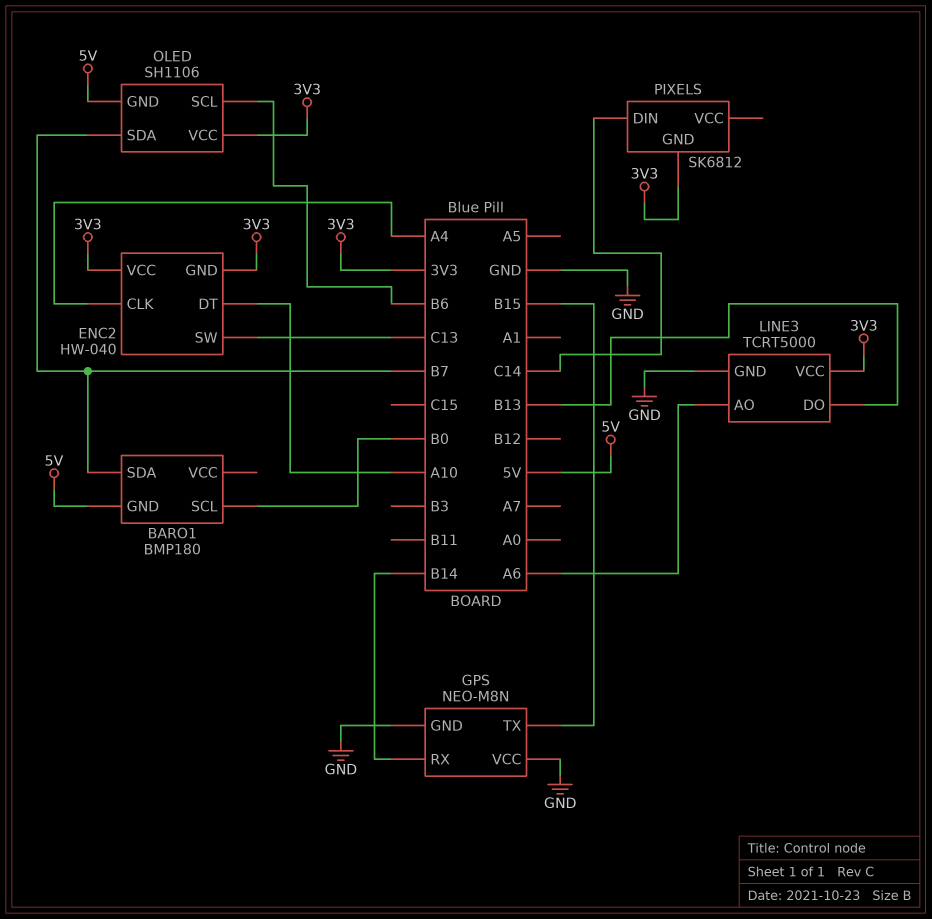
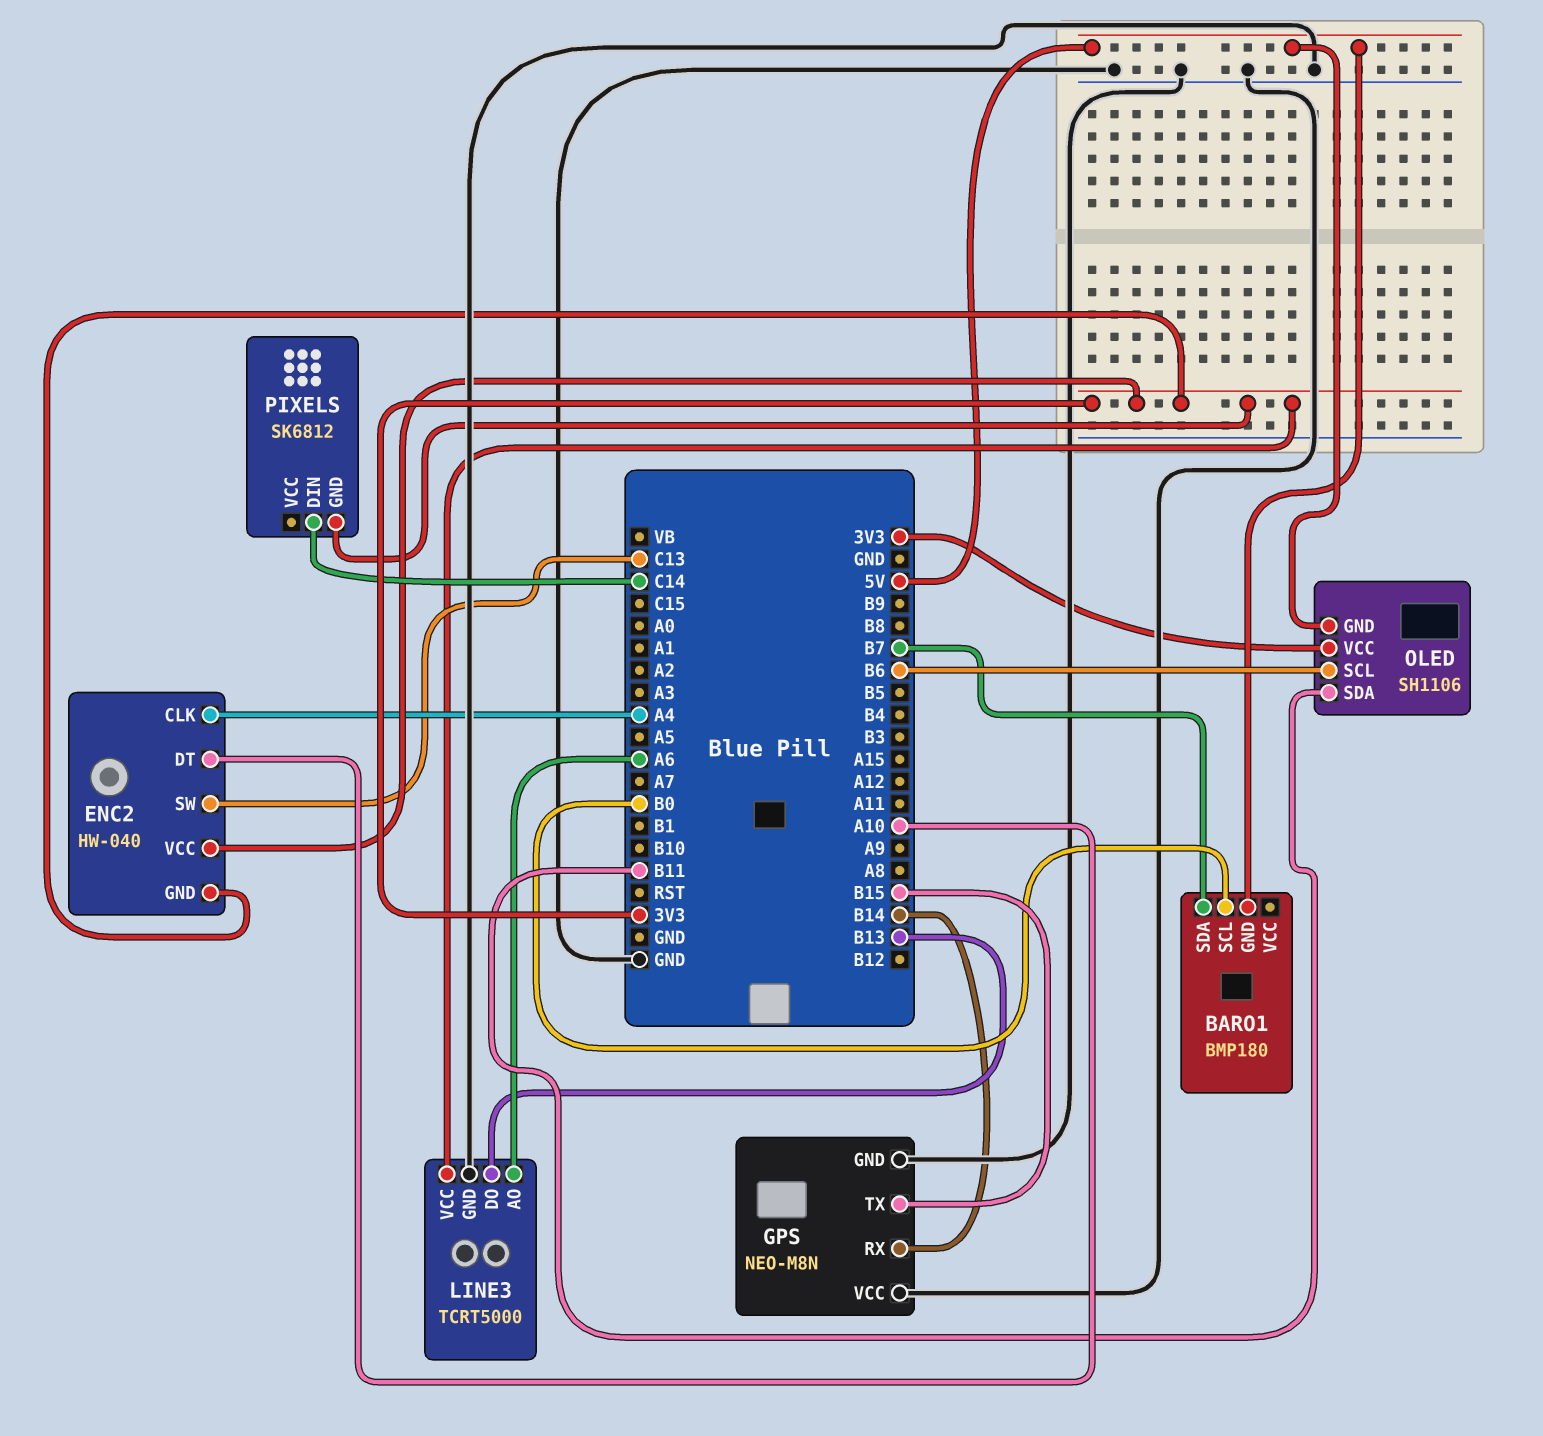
OLED pin SDA: B7 -> B11

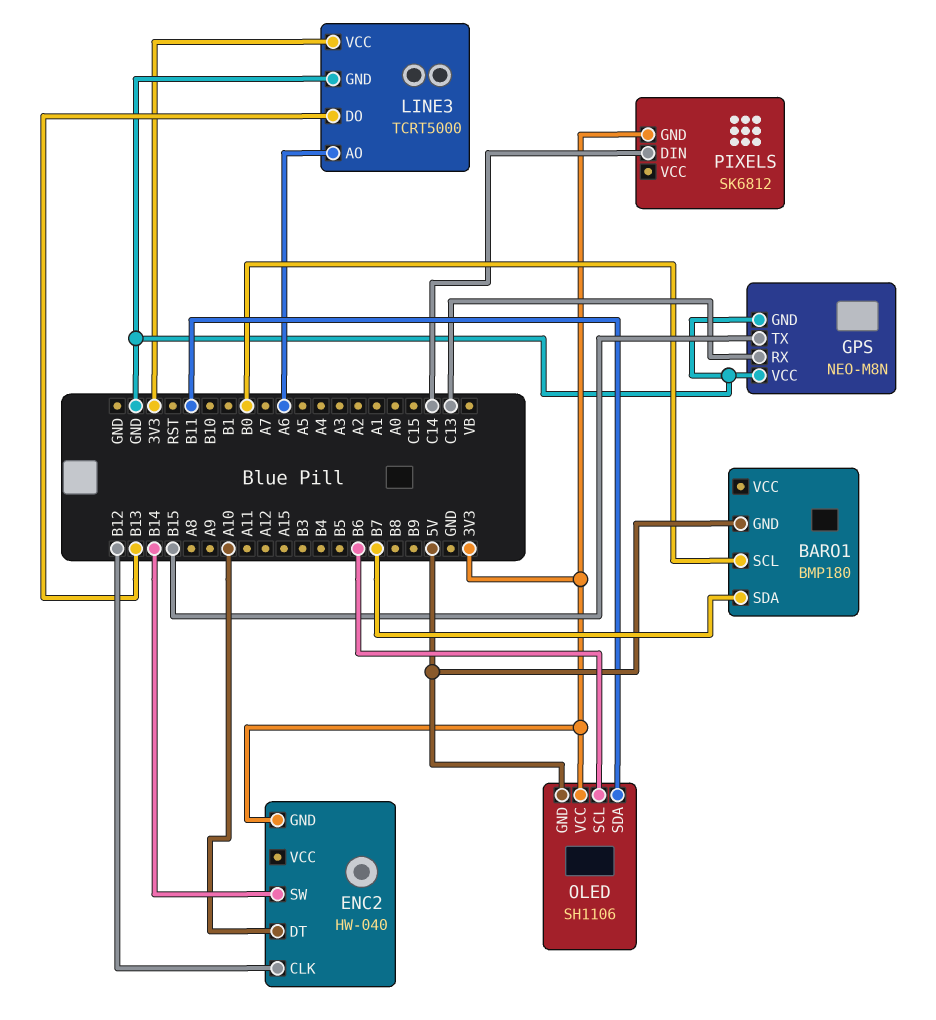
ENC2 pin CLK: A4 -> B12
ENC2 pin SW: C13 -> B14
ENC2 pin VCC: 3V3 -> none
GPS pin RX: B14 -> C13

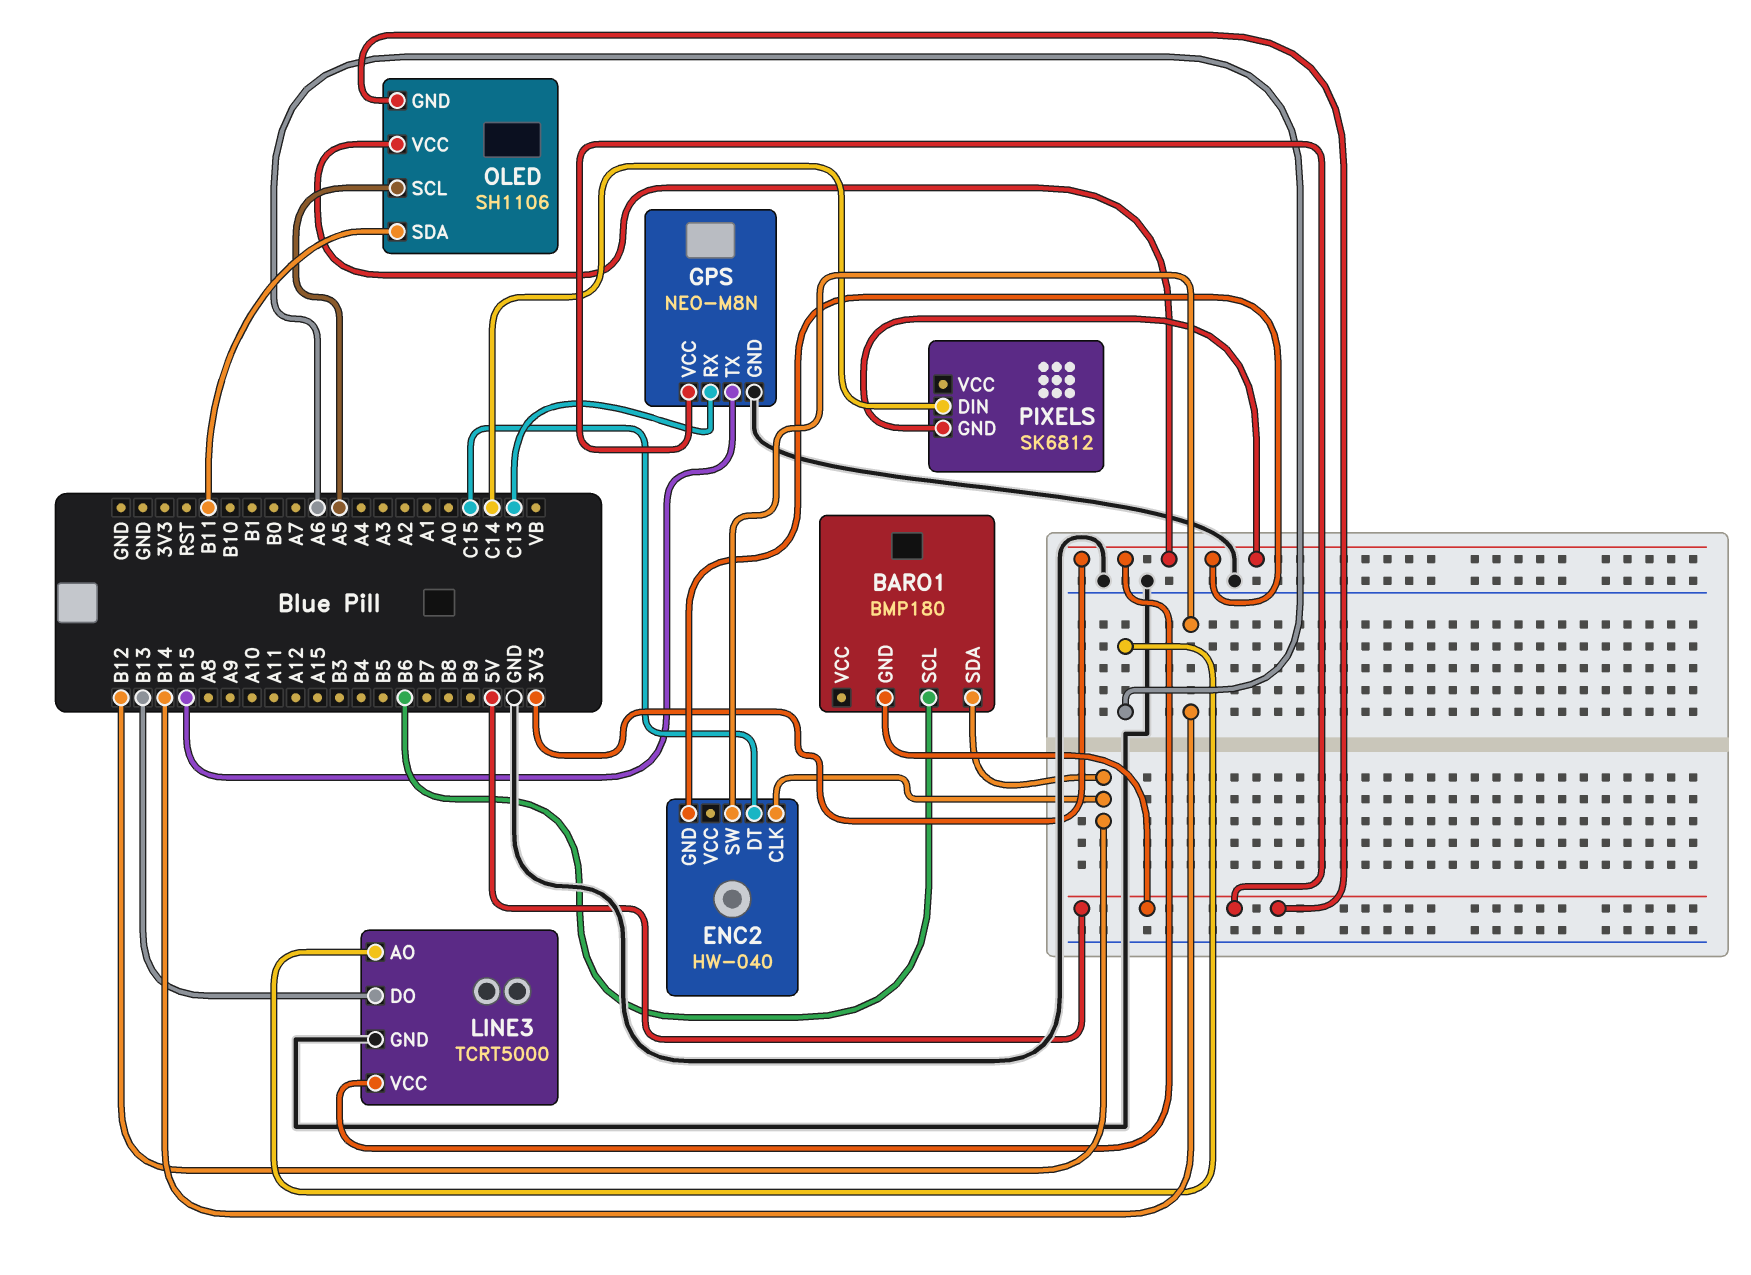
BARO1 pin SCL: B0 -> B6
BARO1 pin SDA: B7 -> B12
ENC2 pin DT: A10 -> C15
GPS pin VCC: GND -> 5V
OLED pin SCL: B6 -> A5

